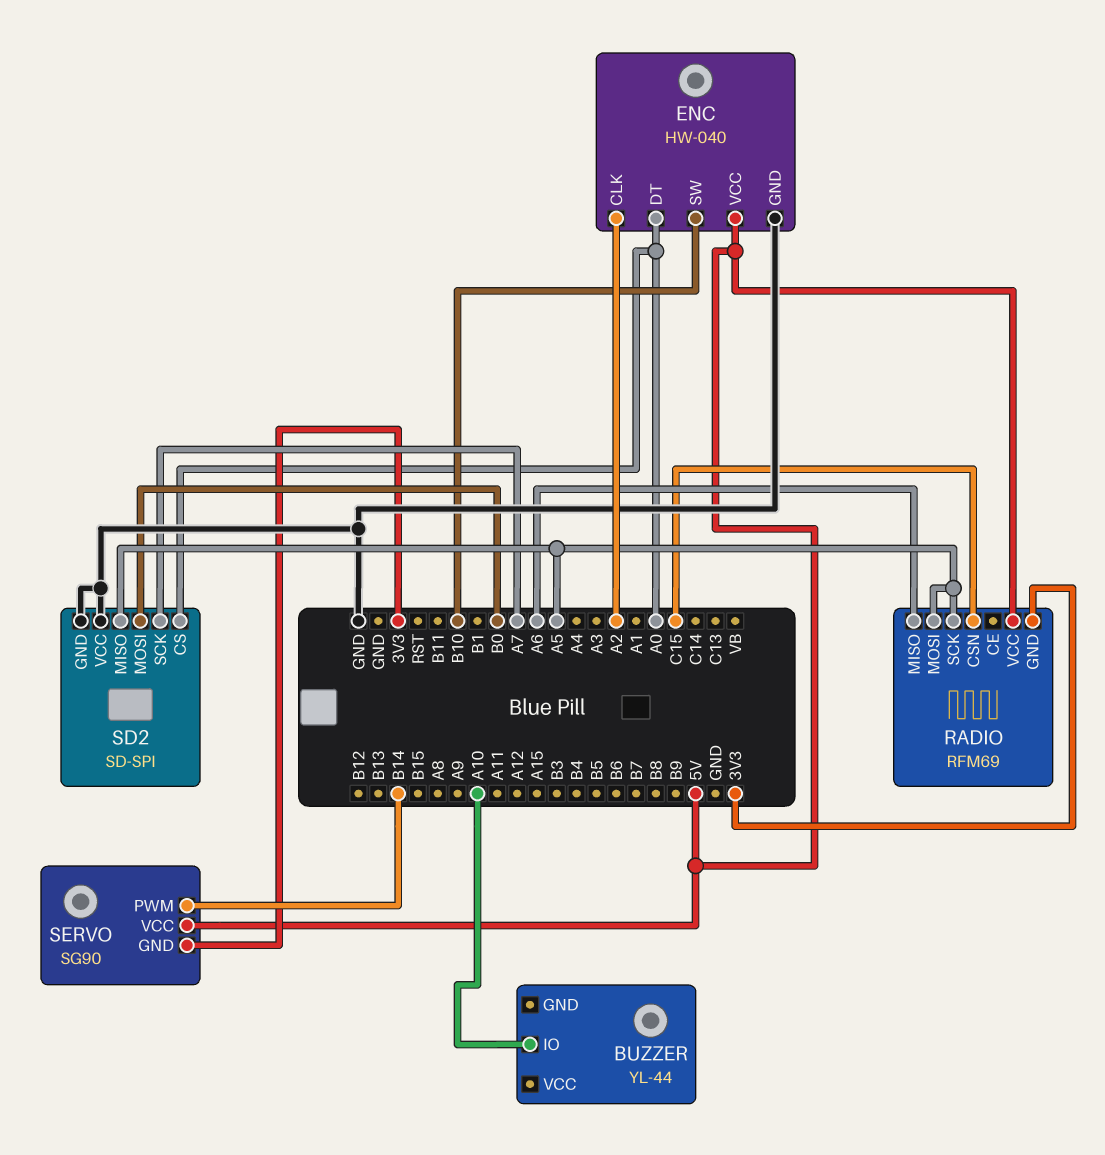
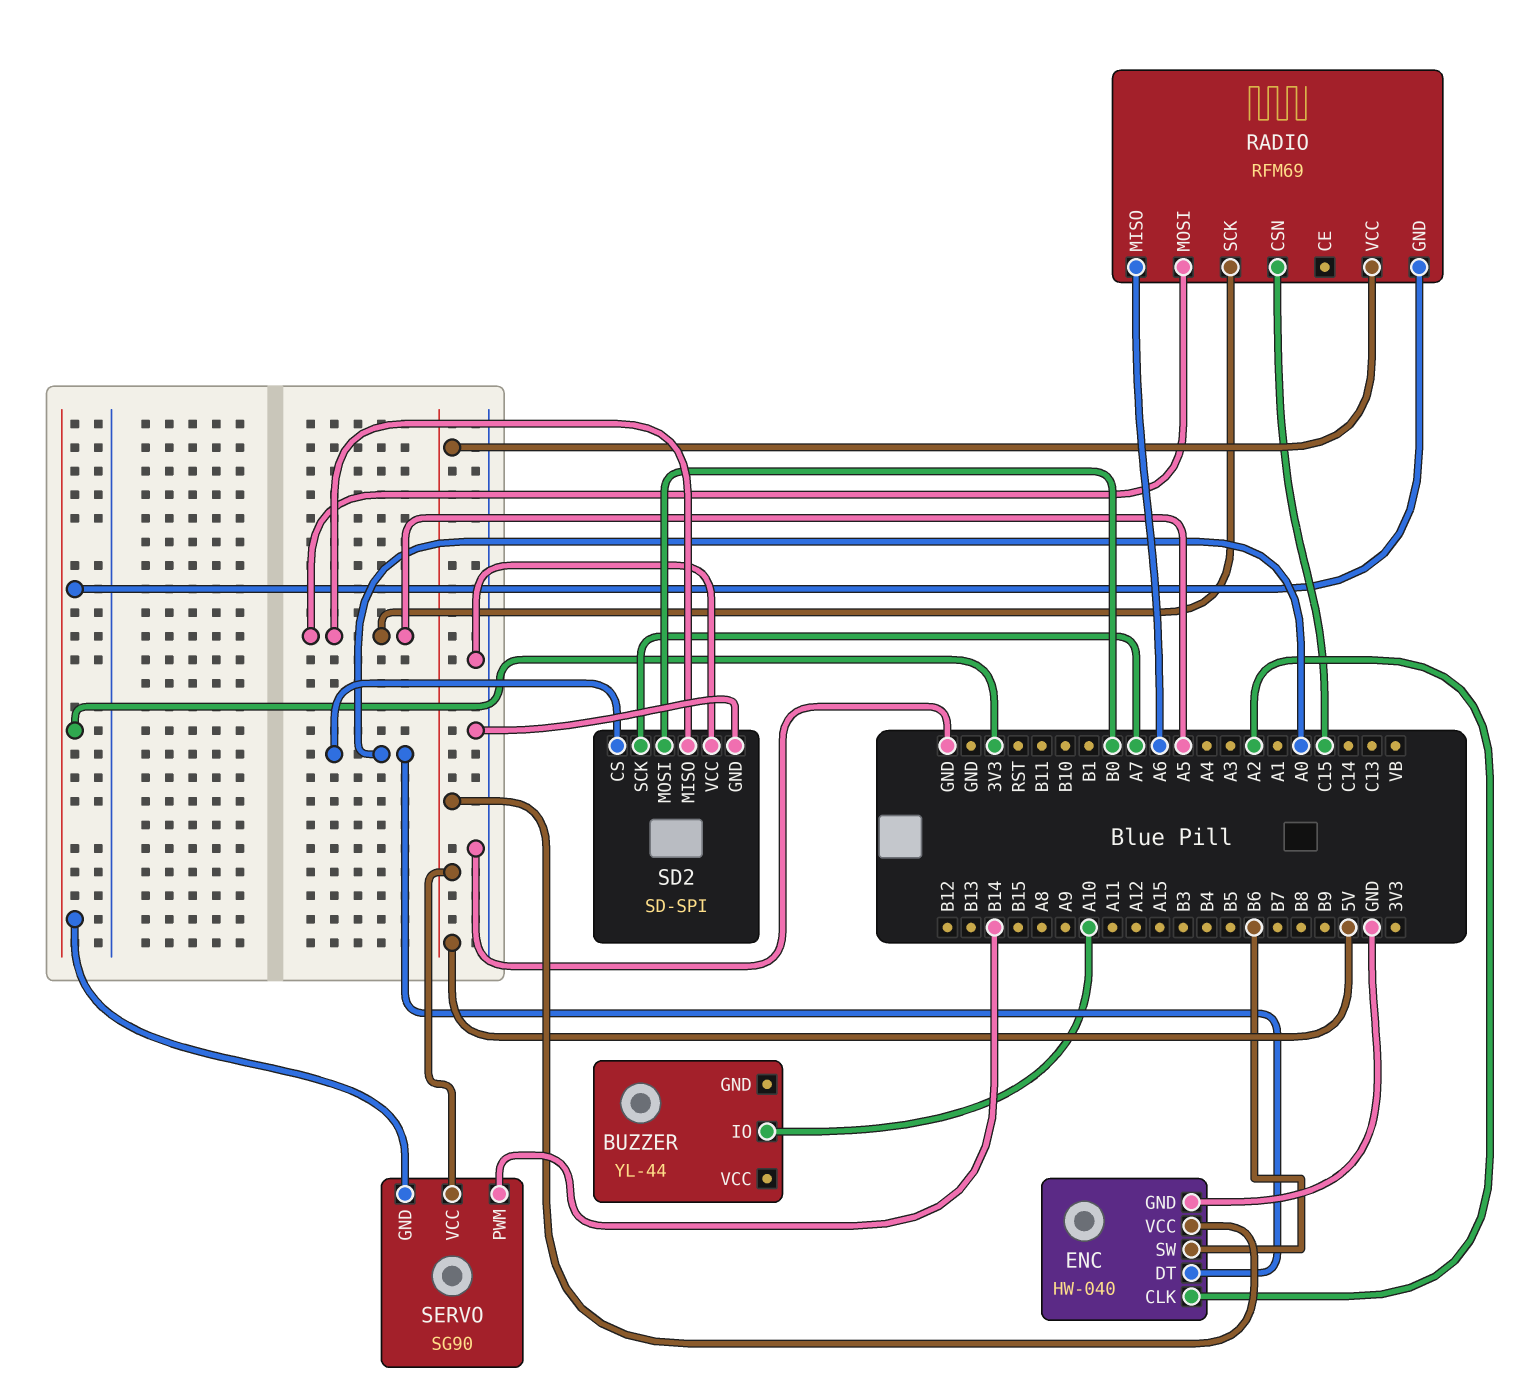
ENC pin SW: B10 -> B6

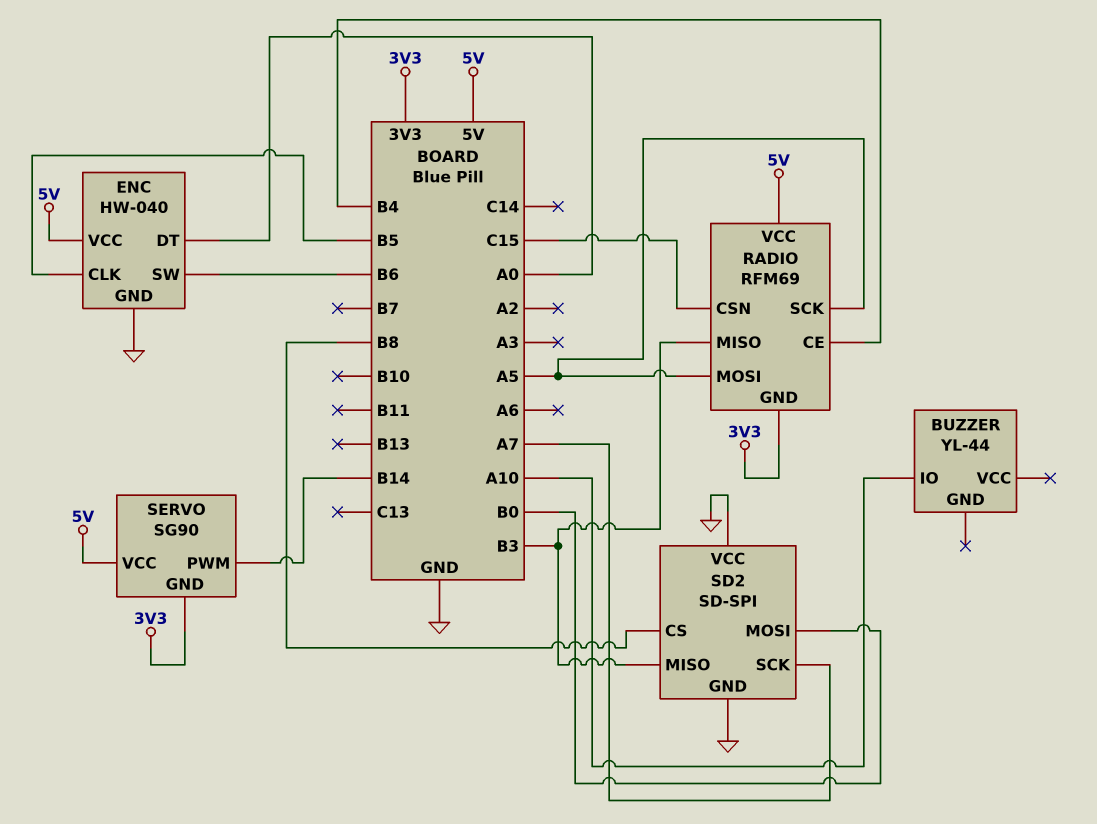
ENC pin CLK: A2 -> B5
RADIO pin CE: none -> B4
RADIO pin MISO: A6 -> B3
SD2 pin CS: A0 -> B8
SD2 pin MISO: A5 -> B3

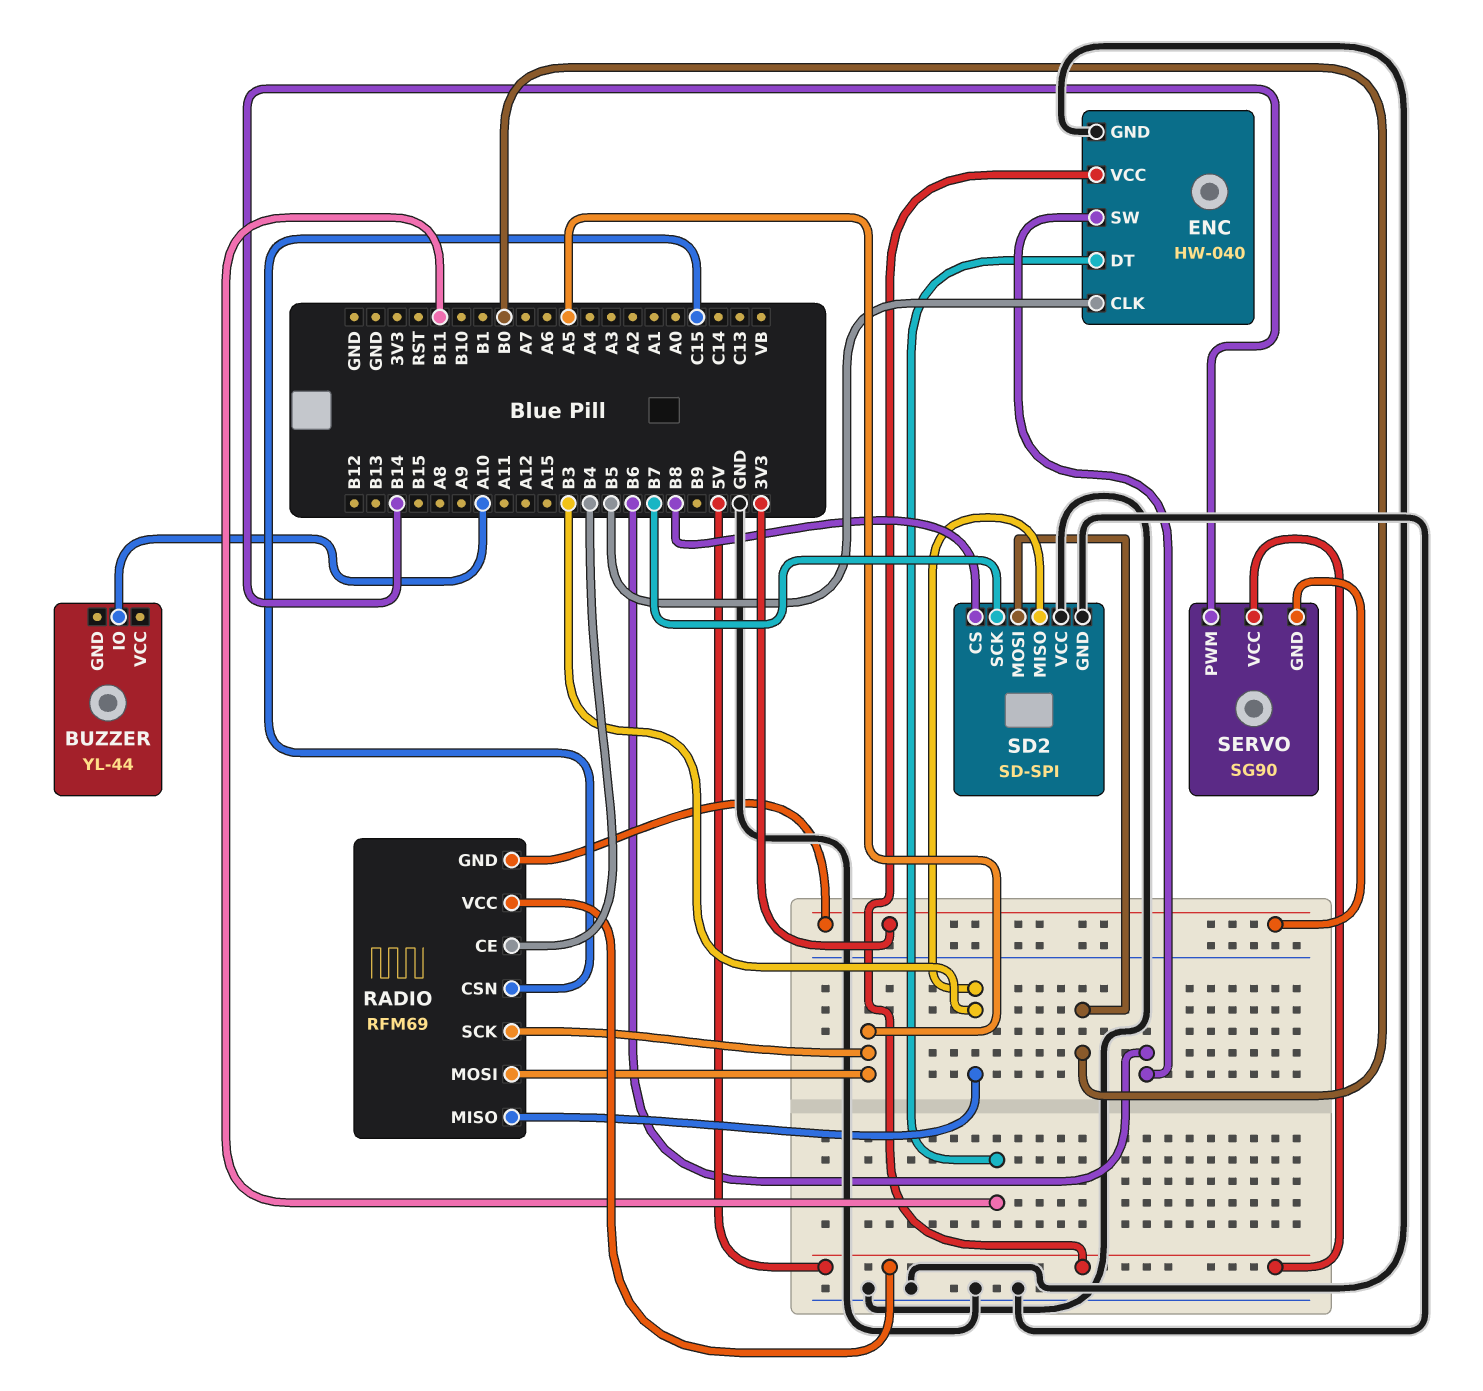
ENC pin DT: A0 -> B11
SD2 pin SCK: A7 -> B7

